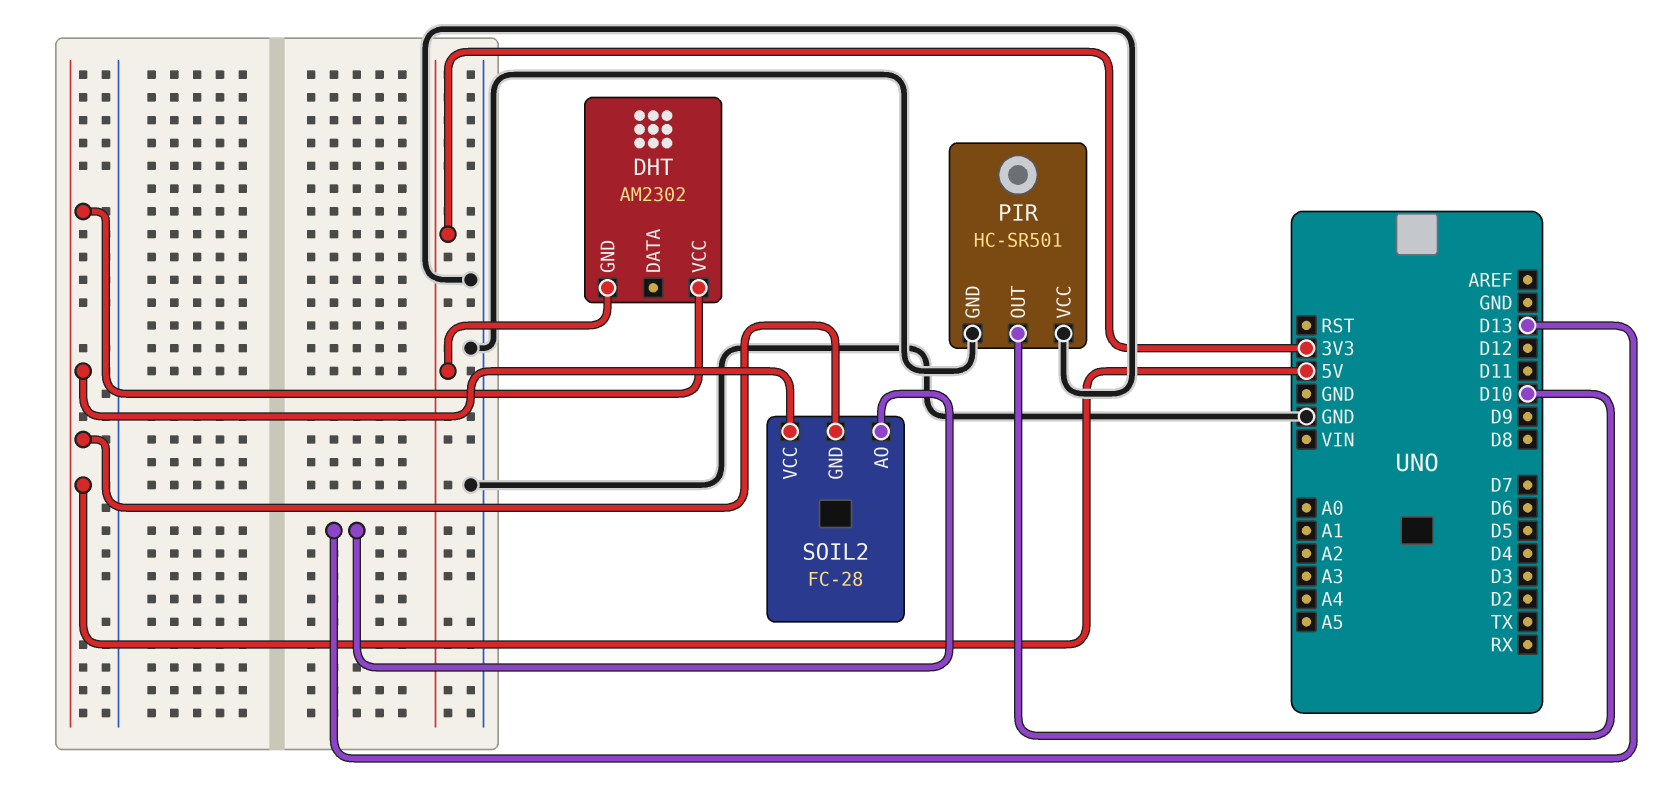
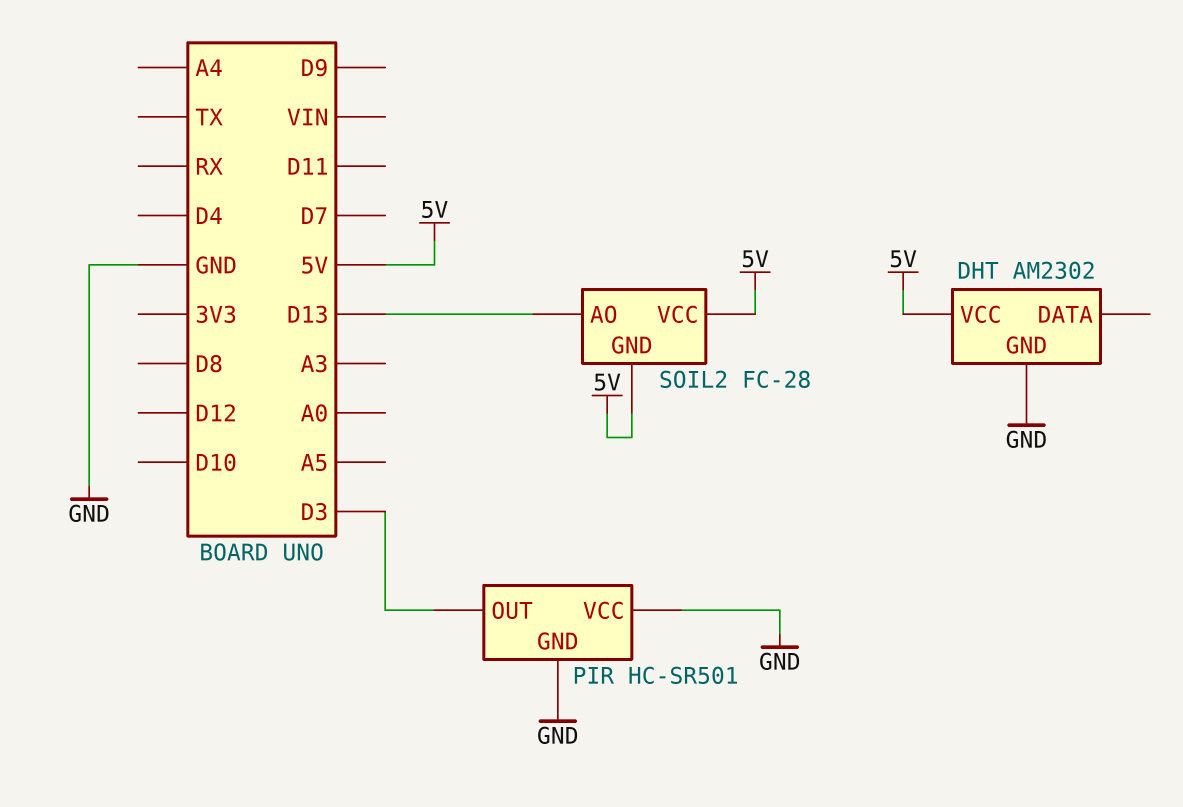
DHT pin GND: 3V3 -> GND
PIR pin OUT: D10 -> D3

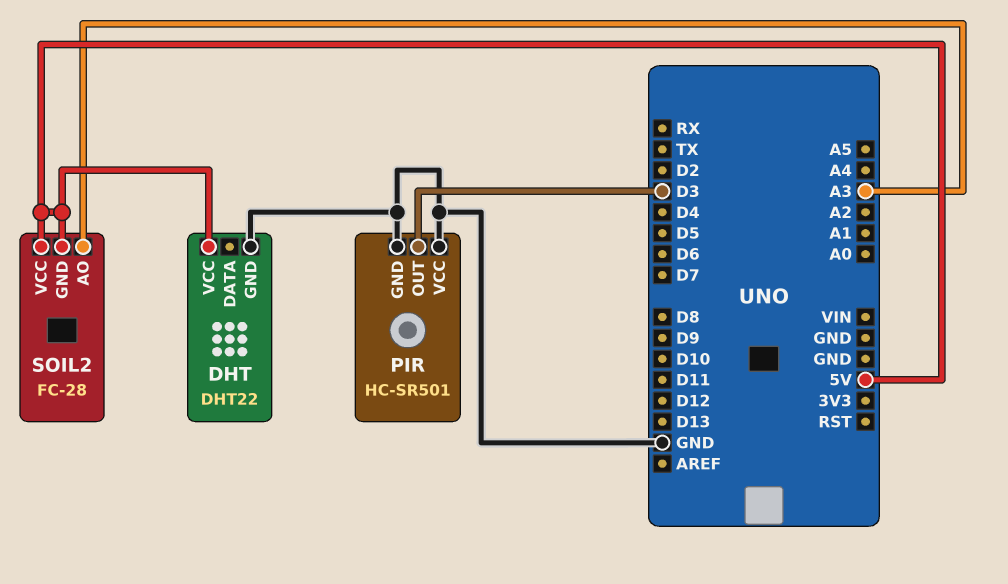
DHT: AM2302 -> DHT22
SOIL2 pin AO: D13 -> A3

